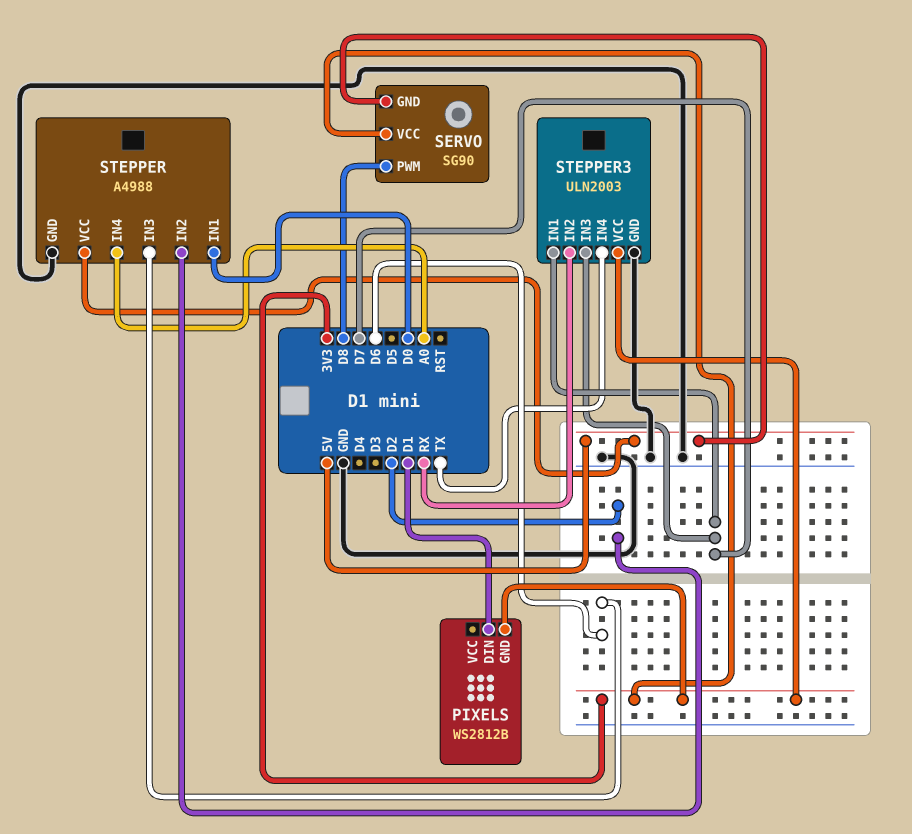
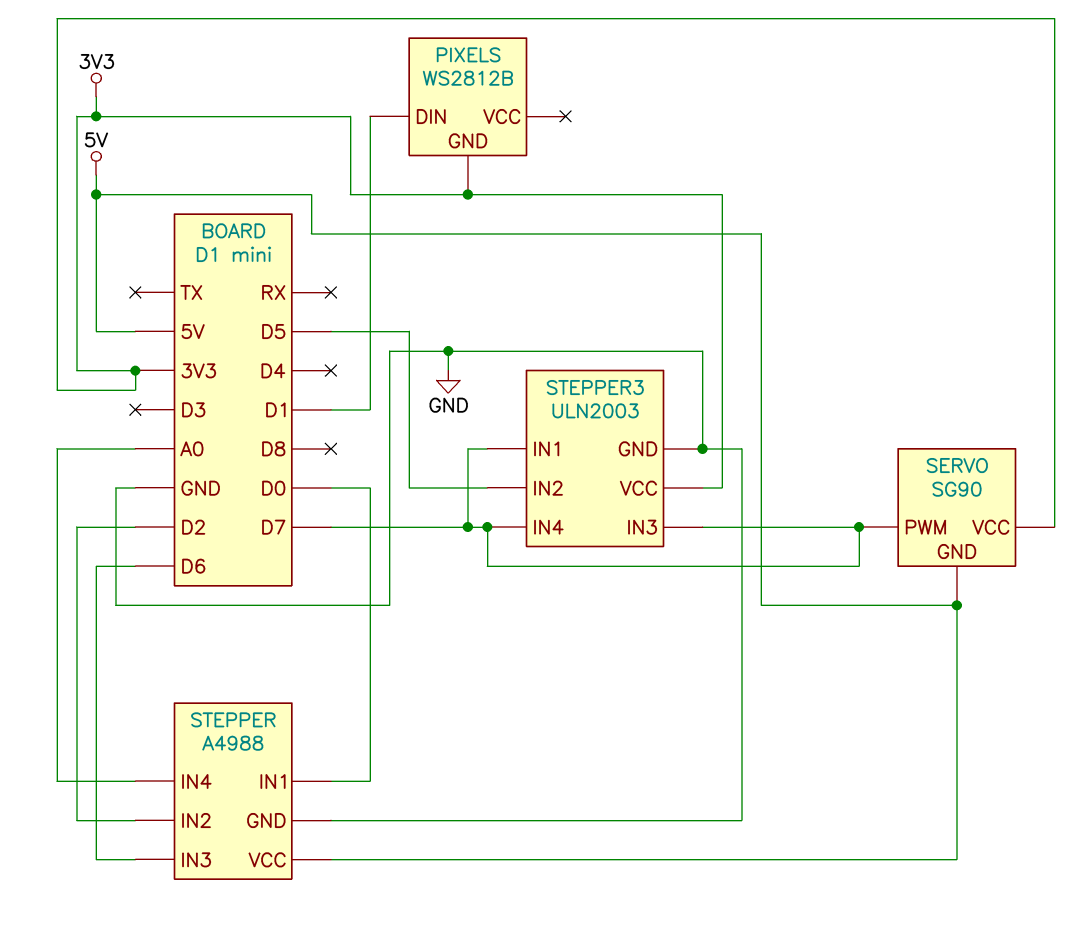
SERVO pin PWM: D8 -> D7
STEPPER3 pin IN2: RX -> D5
STEPPER3 pin IN4: TX -> D7

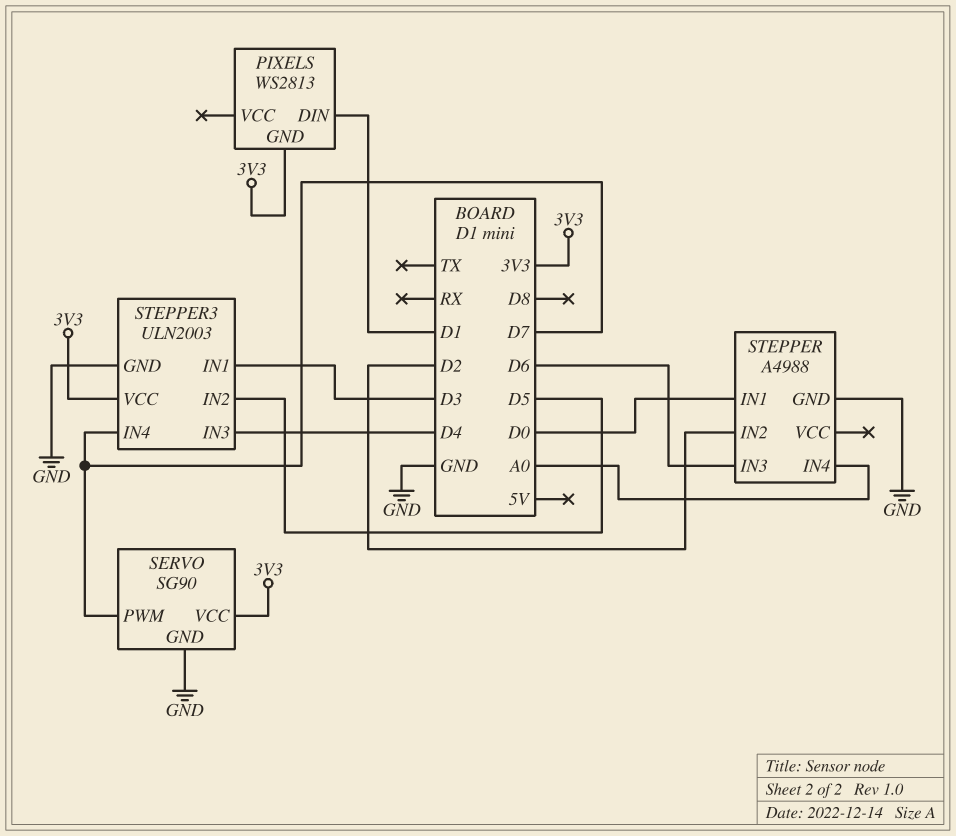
PIXELS: WS2812B -> WS2813
SERVO pin GND: 5V -> GND
STEPPER pin VCC: 5V -> none
STEPPER3 pin IN1: D7 -> D3
STEPPER3 pin IN3: D7 -> D4

